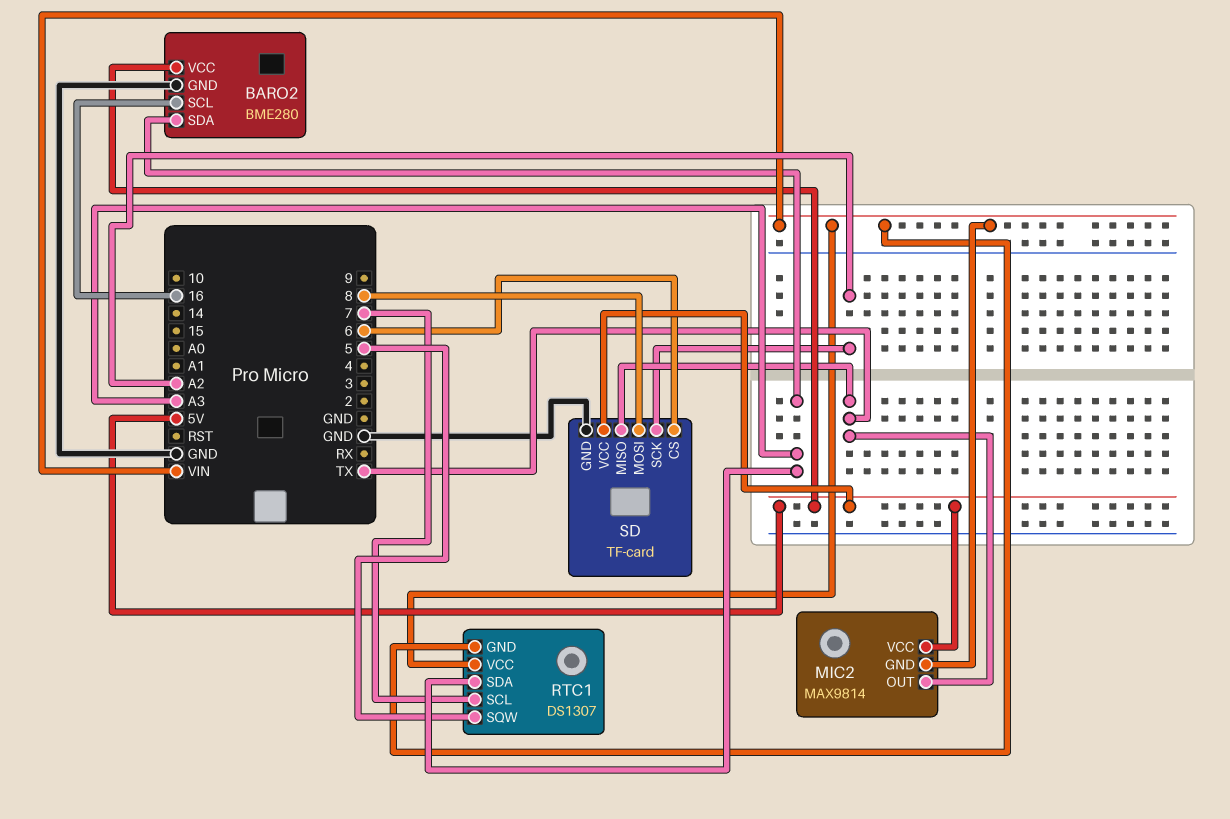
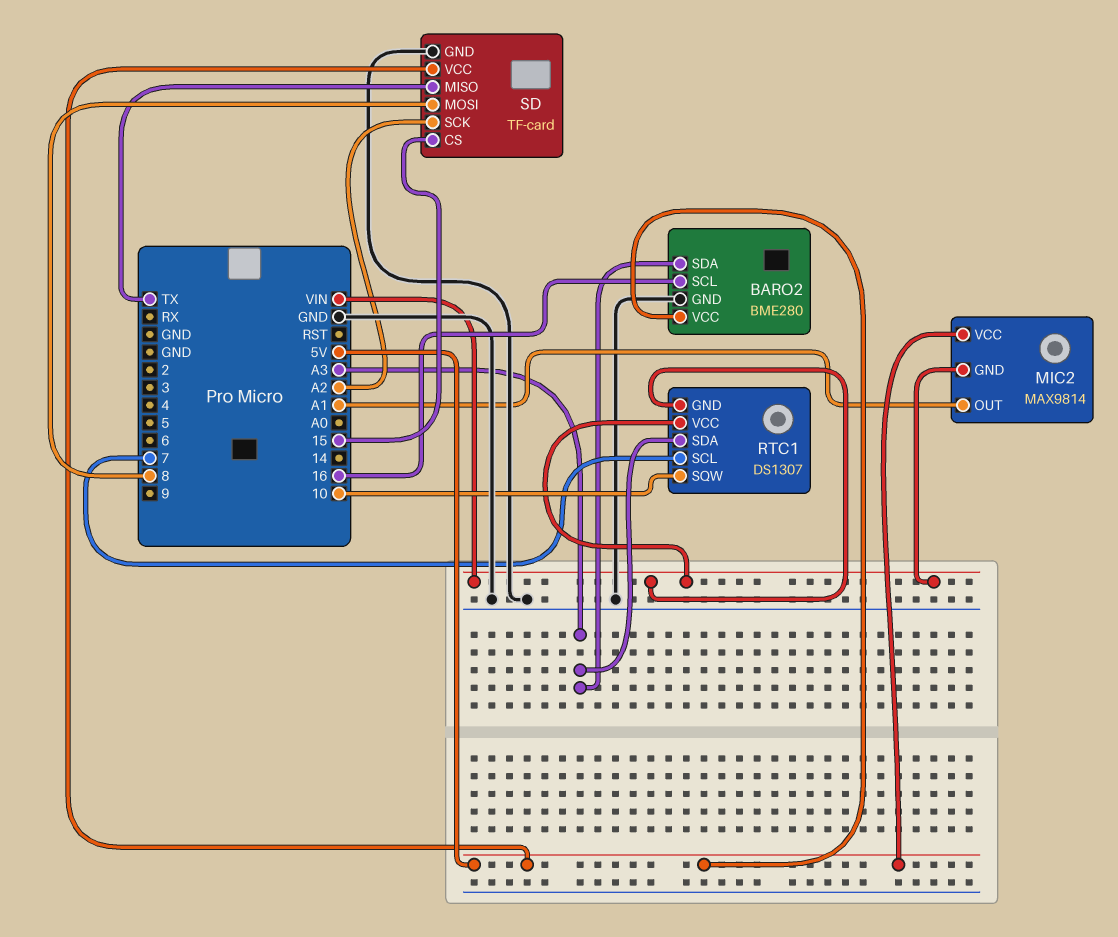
MIC2 pin OUT: TX -> A1
RTC1 pin SQW: 5 -> 10
SD pin CS: 6 -> 15

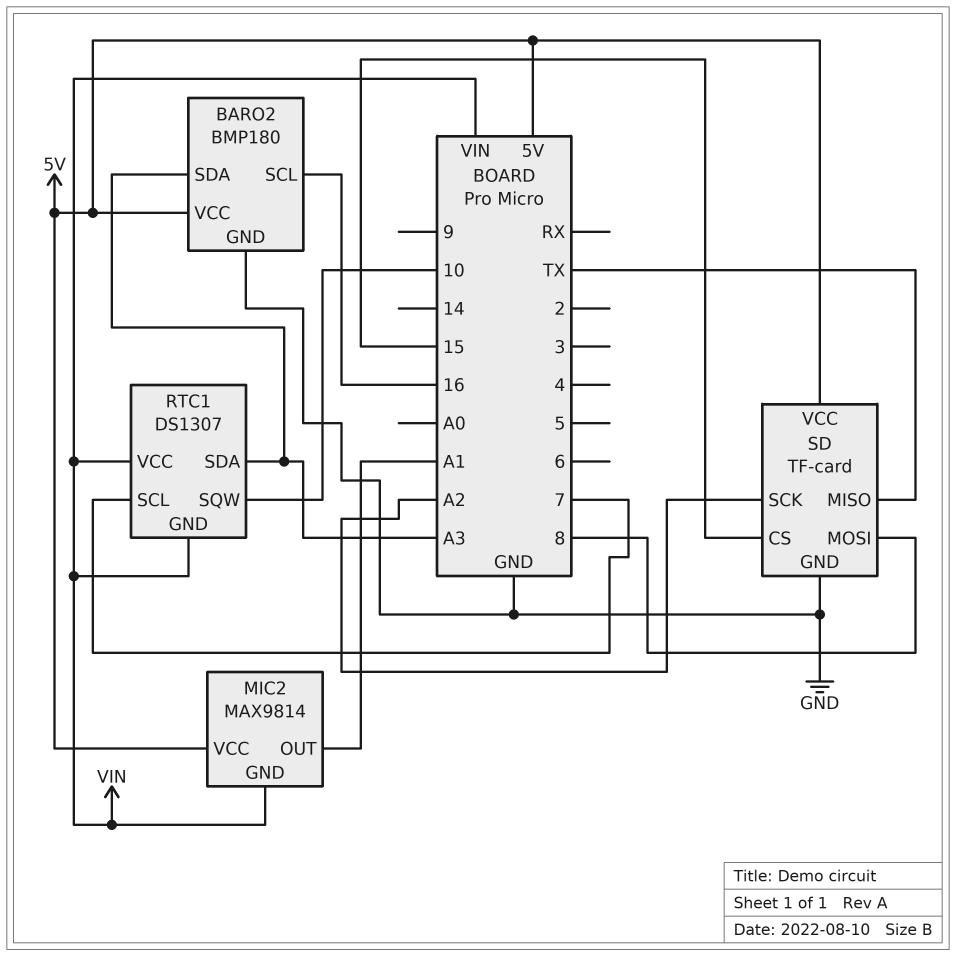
BARO2: BME280 -> BMP180

